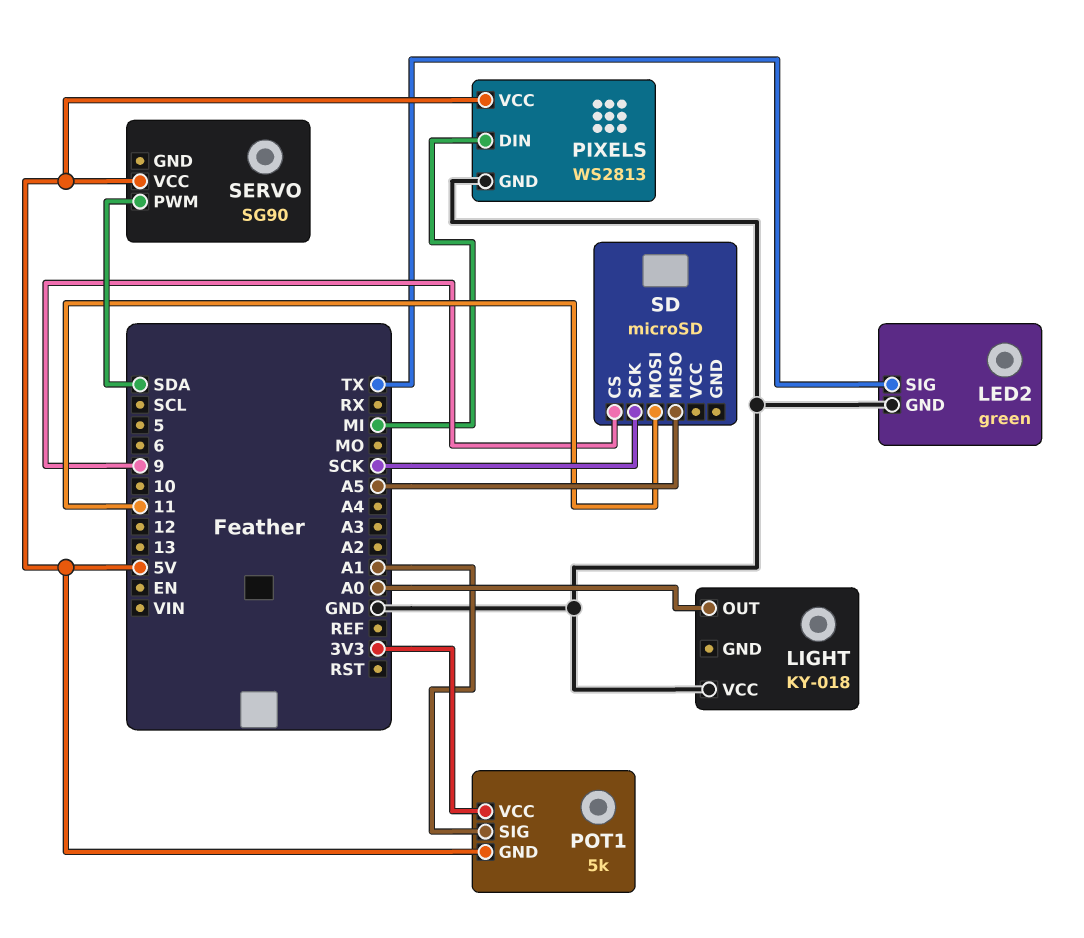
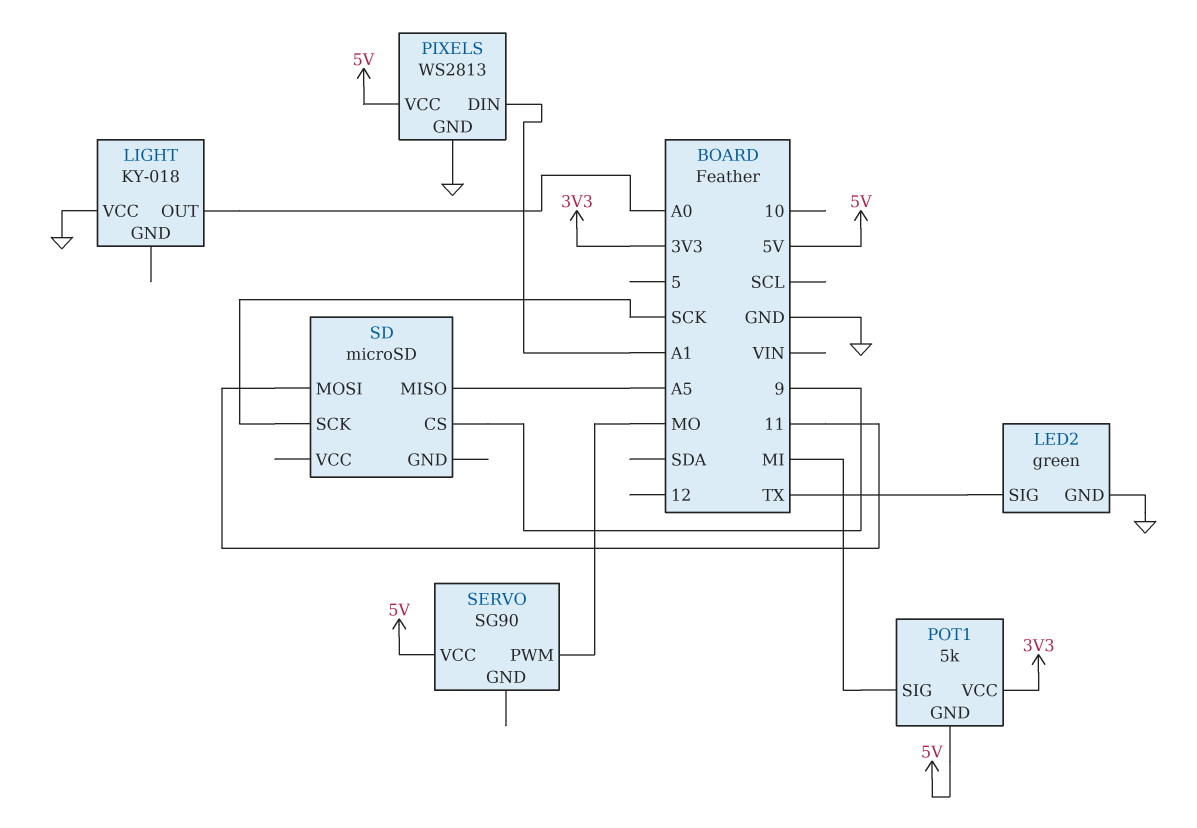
PIXELS pin DIN: MI -> A1
POT1 pin SIG: A1 -> MI
SERVO pin PWM: SDA -> MO

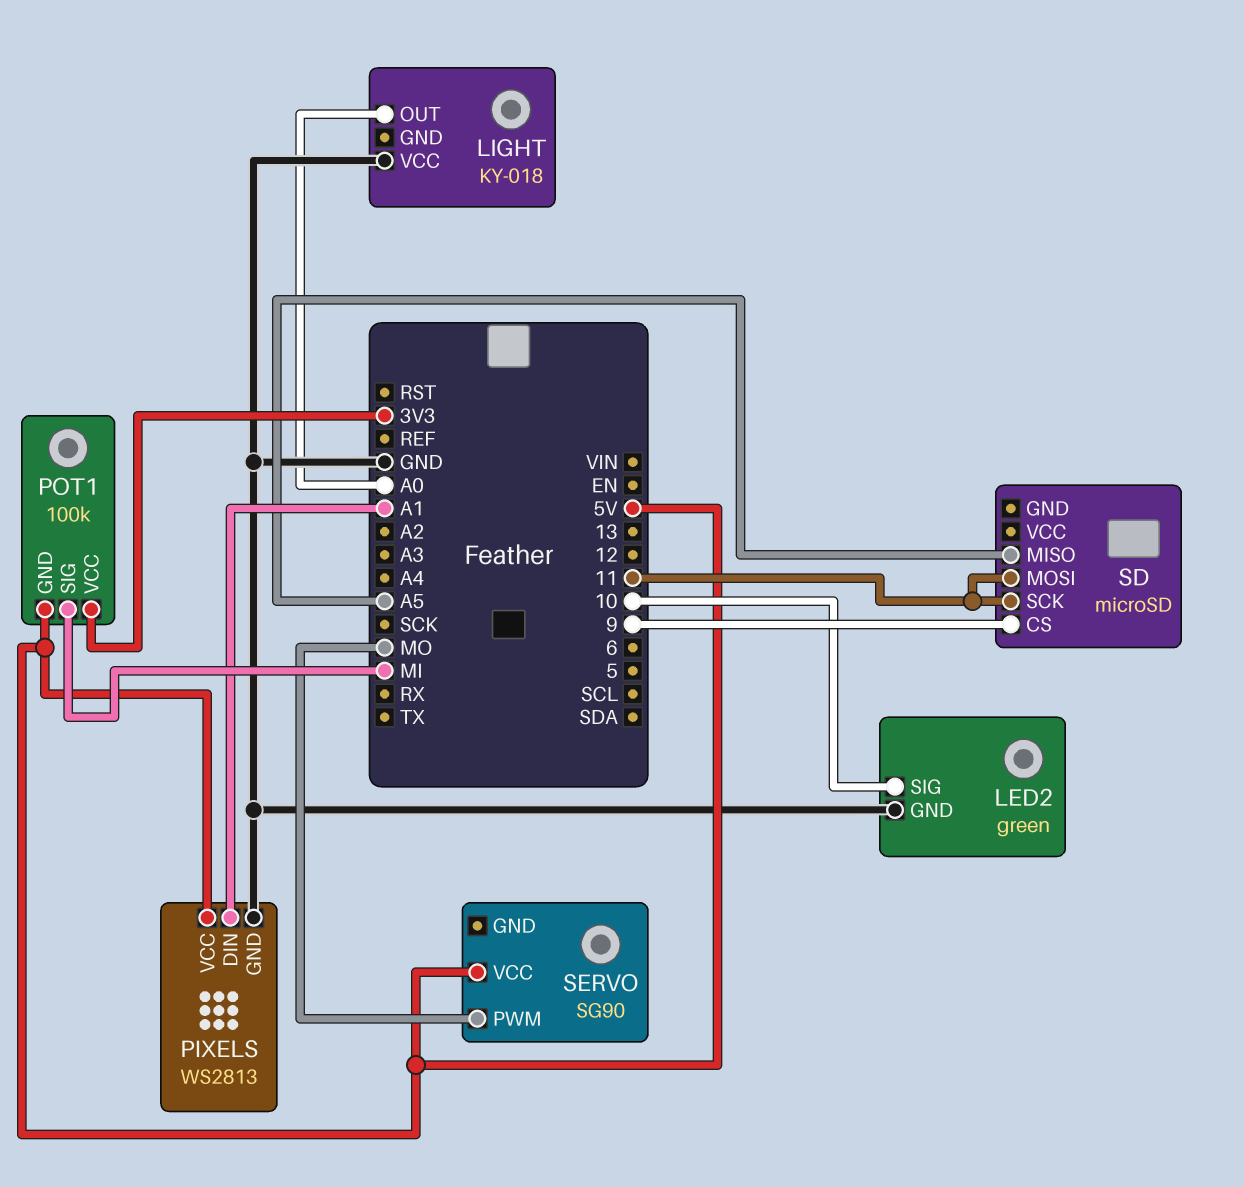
LED2 pin SIG: TX -> 10
POT1: 5k -> 100k
SD pin SCK: SCK -> 11

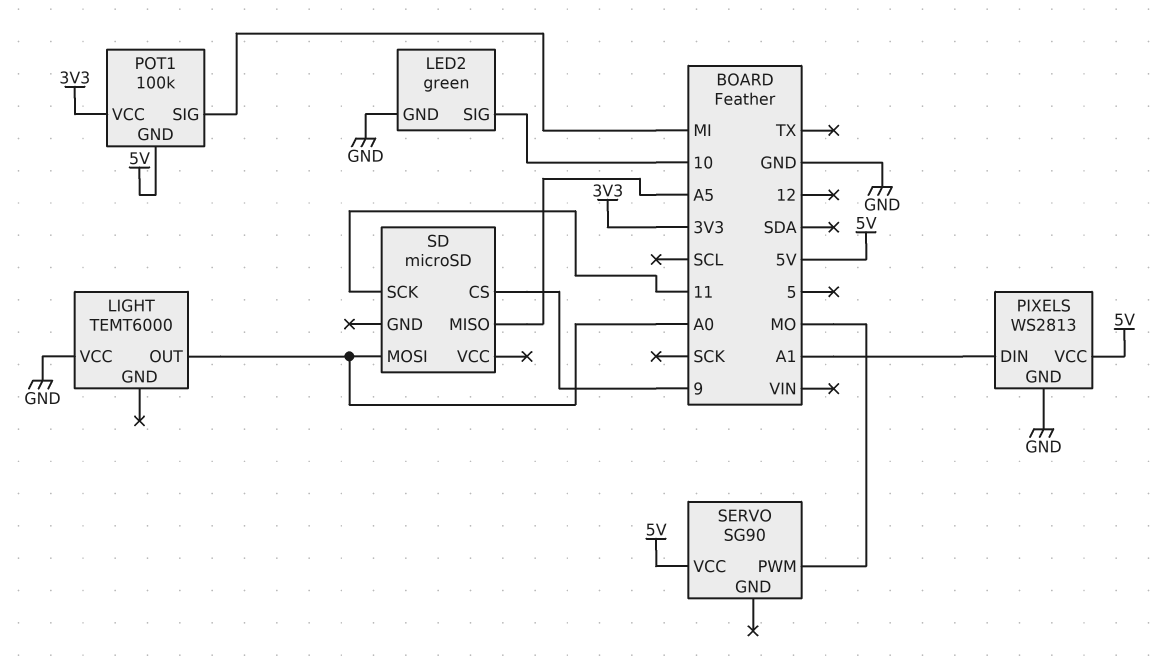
LIGHT: KY-018 -> TEMT6000
SD pin MOSI: 11 -> A0

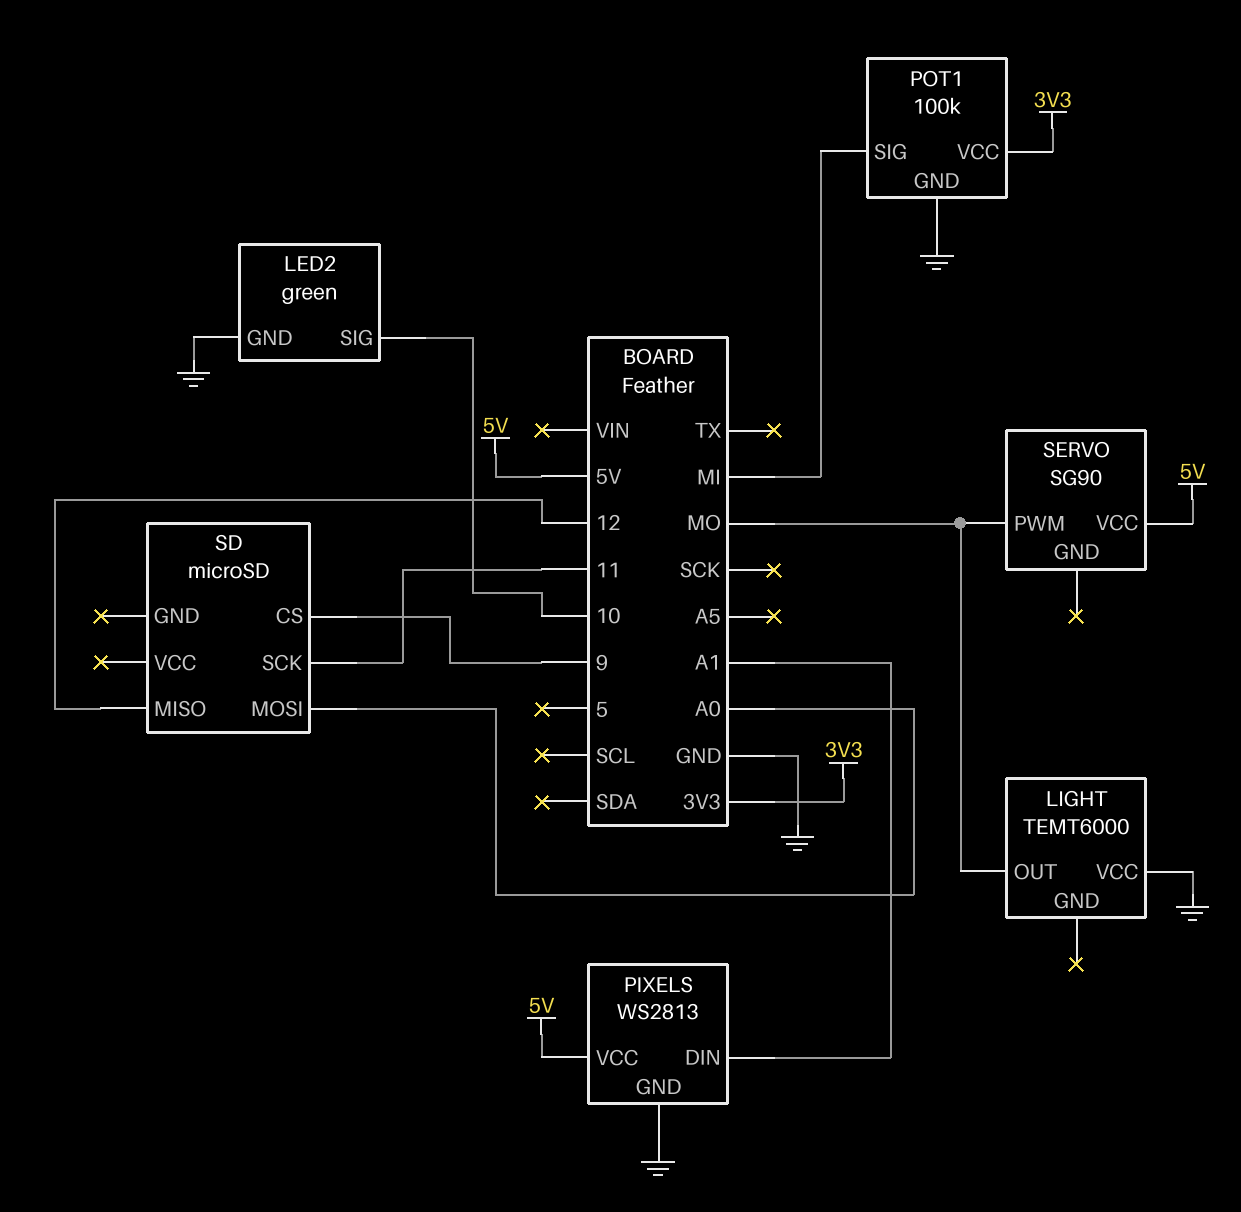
LIGHT pin OUT: A0 -> MO
POT1 pin GND: 5V -> GND
SD pin MISO: A5 -> 12

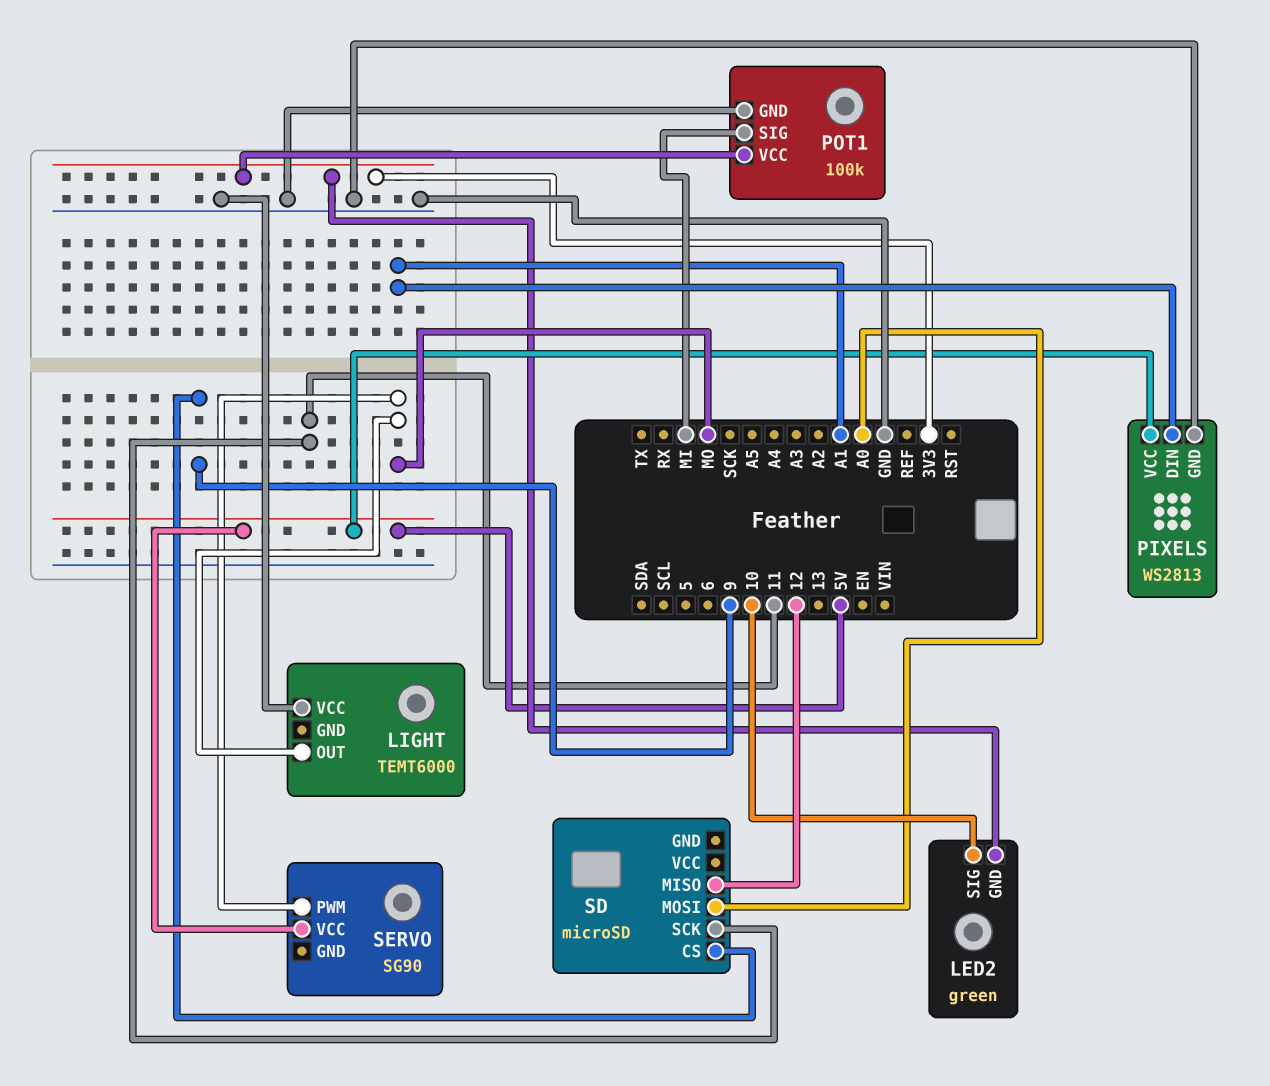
LED2 pin GND: GND -> 3V3

